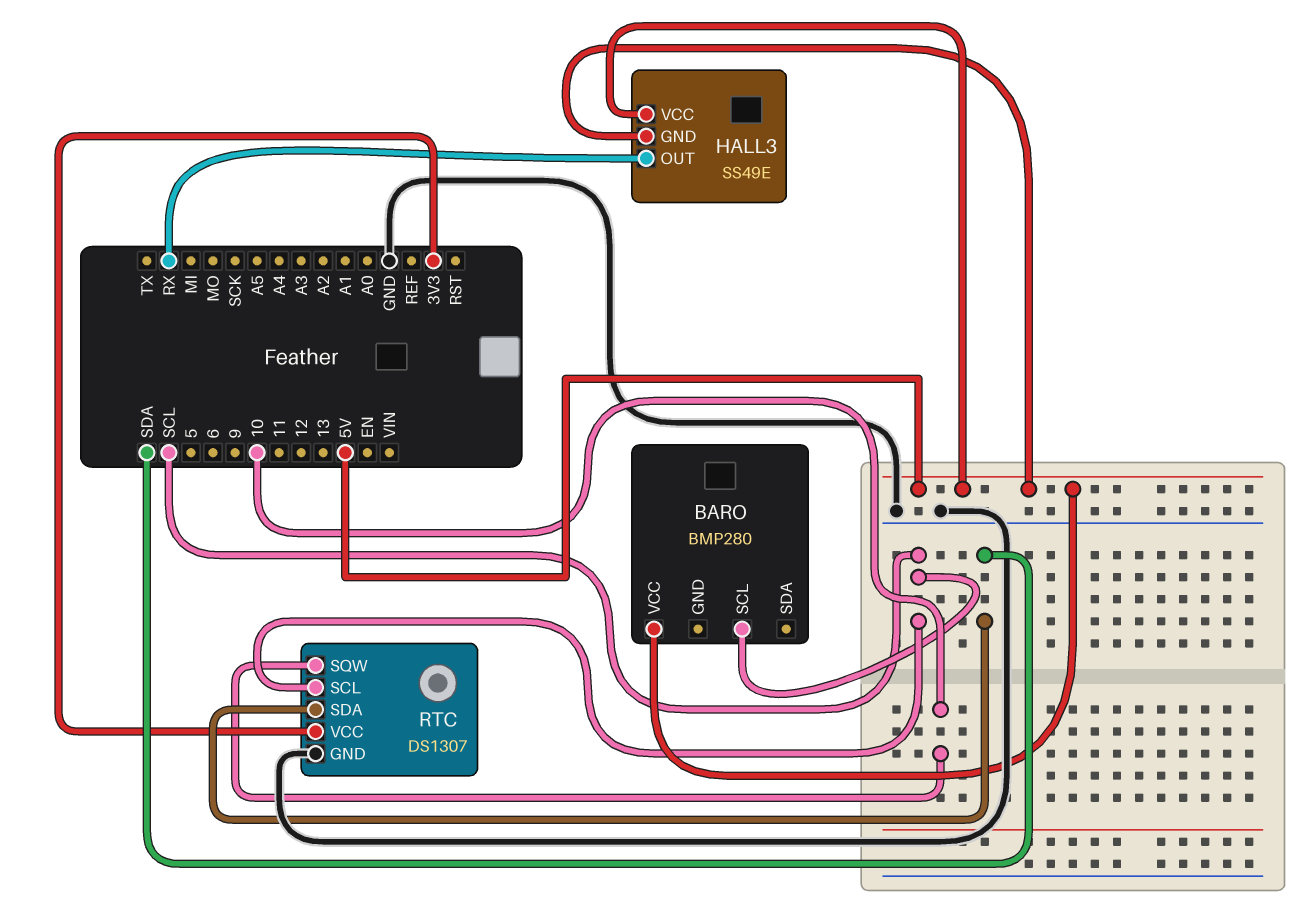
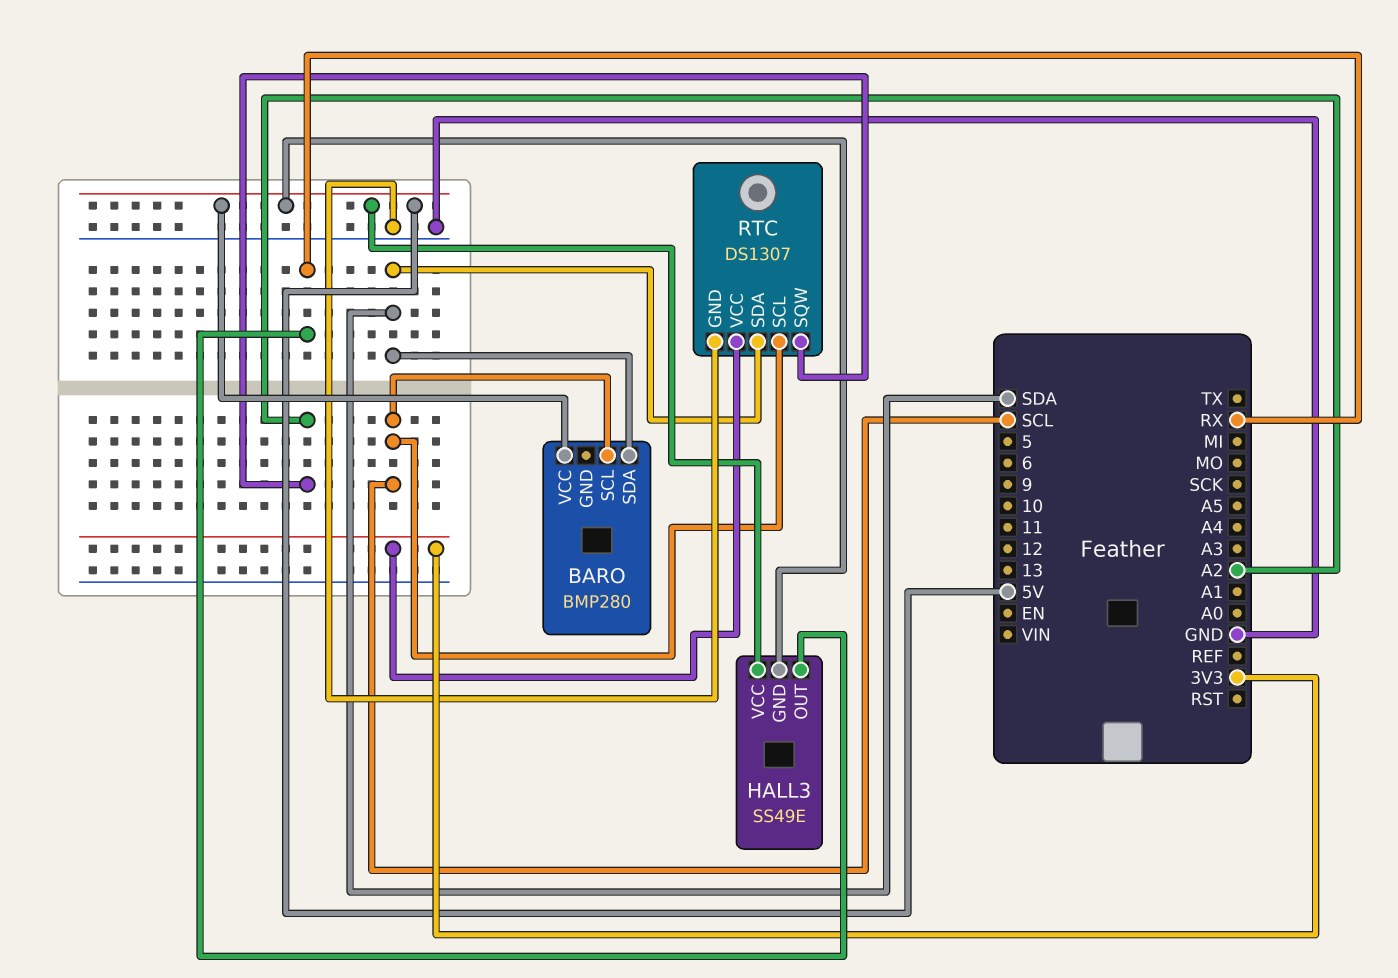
BARO pin SDA: none -> SDA
RTC pin SQW: 10 -> A2

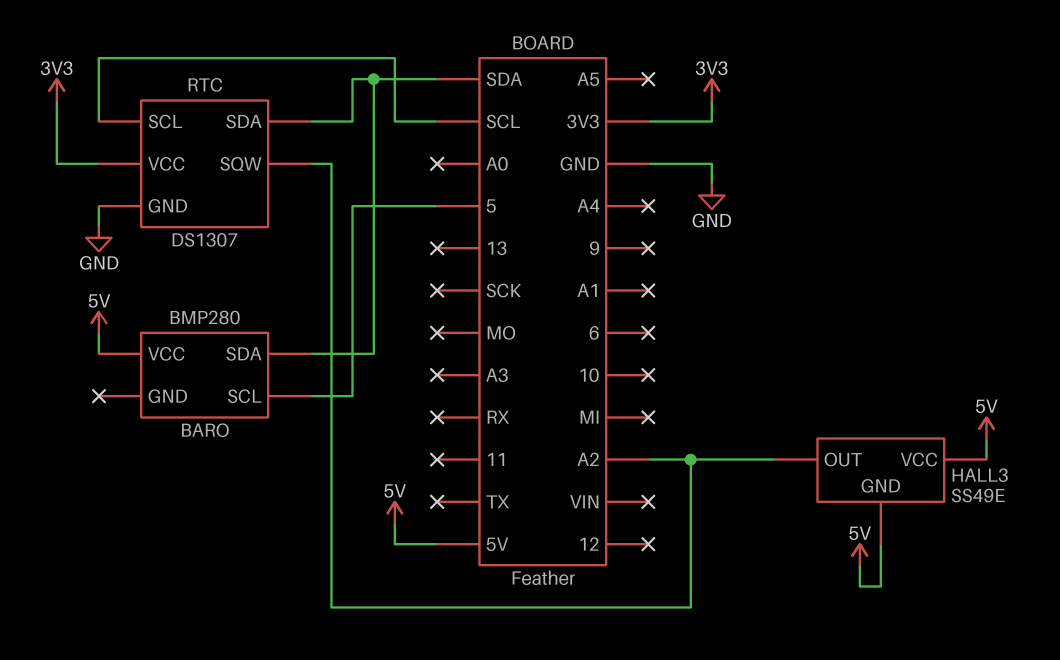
BARO pin SCL: SCL -> 5
HALL3 pin OUT: RX -> A2

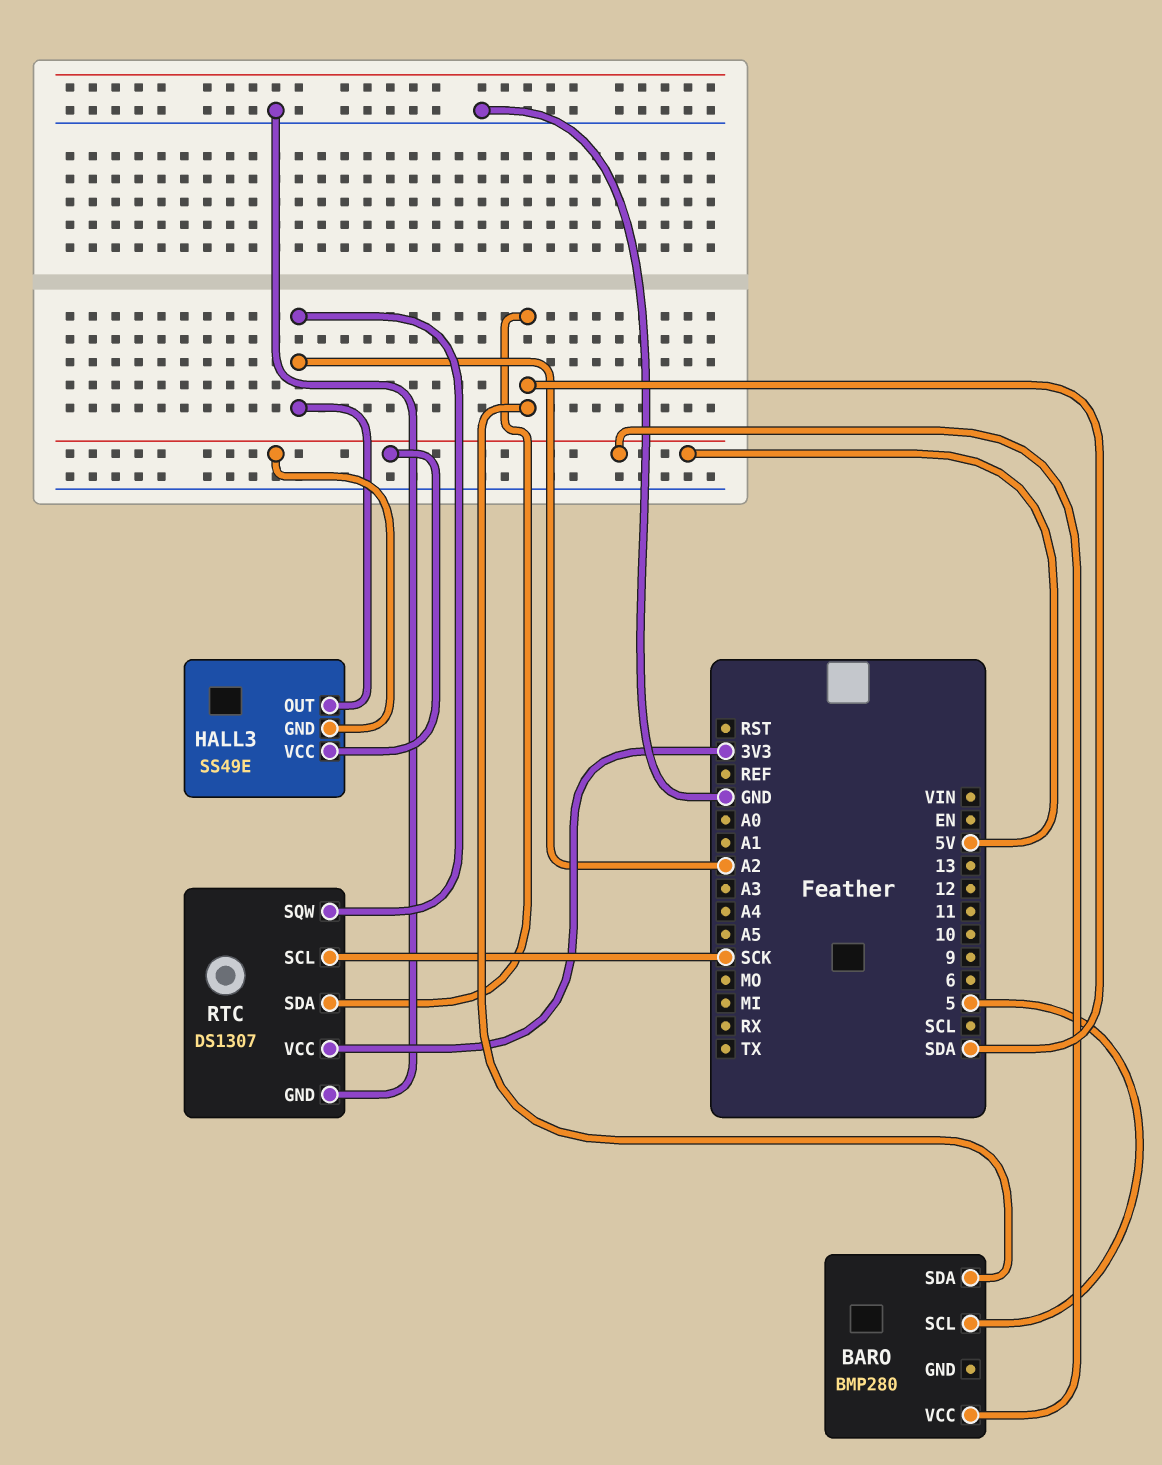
RTC pin SCL: SCL -> SCK

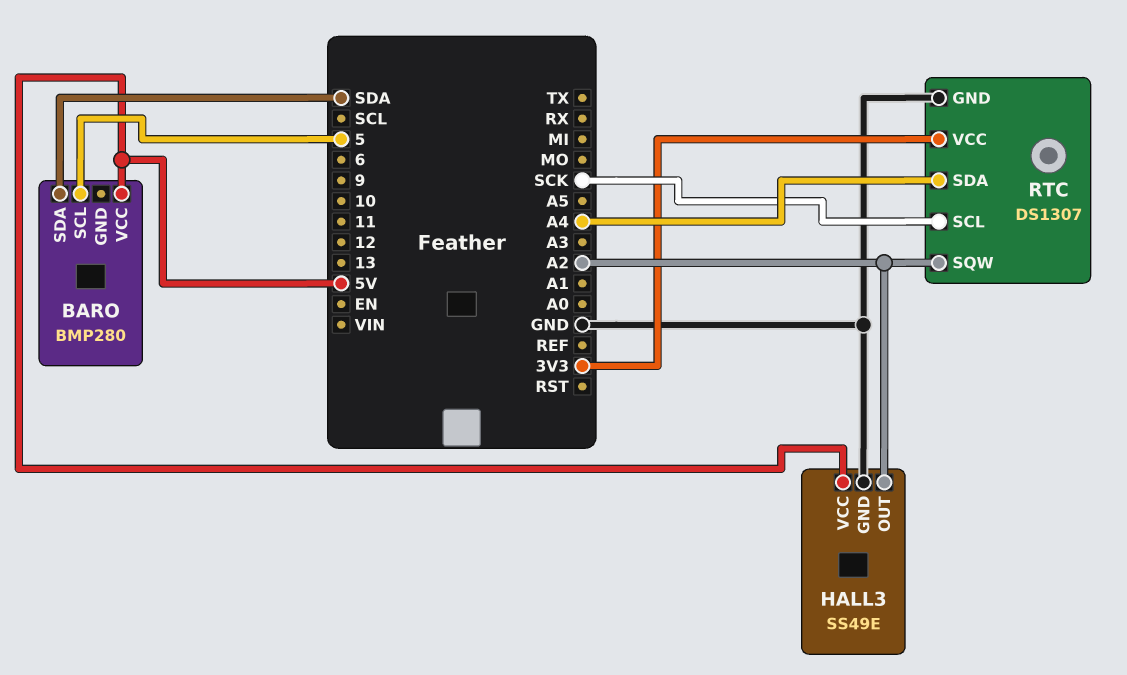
HALL3 pin GND: 5V -> GND
RTC pin SDA: SDA -> A4

